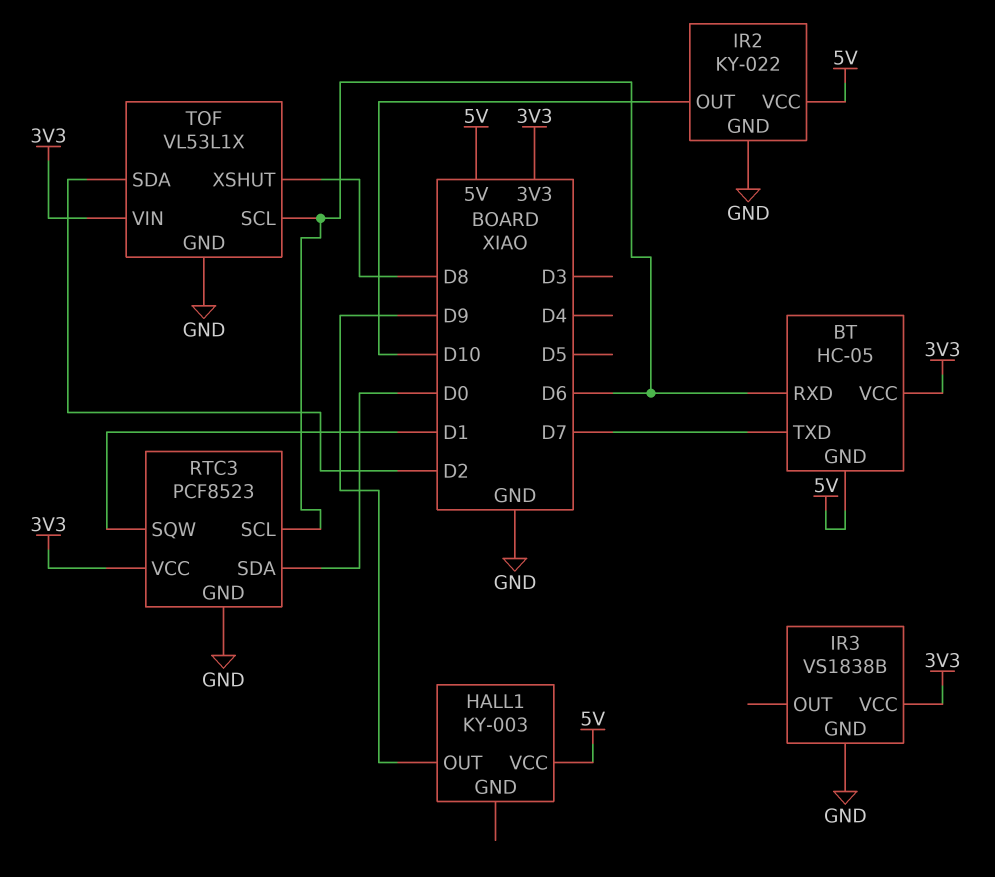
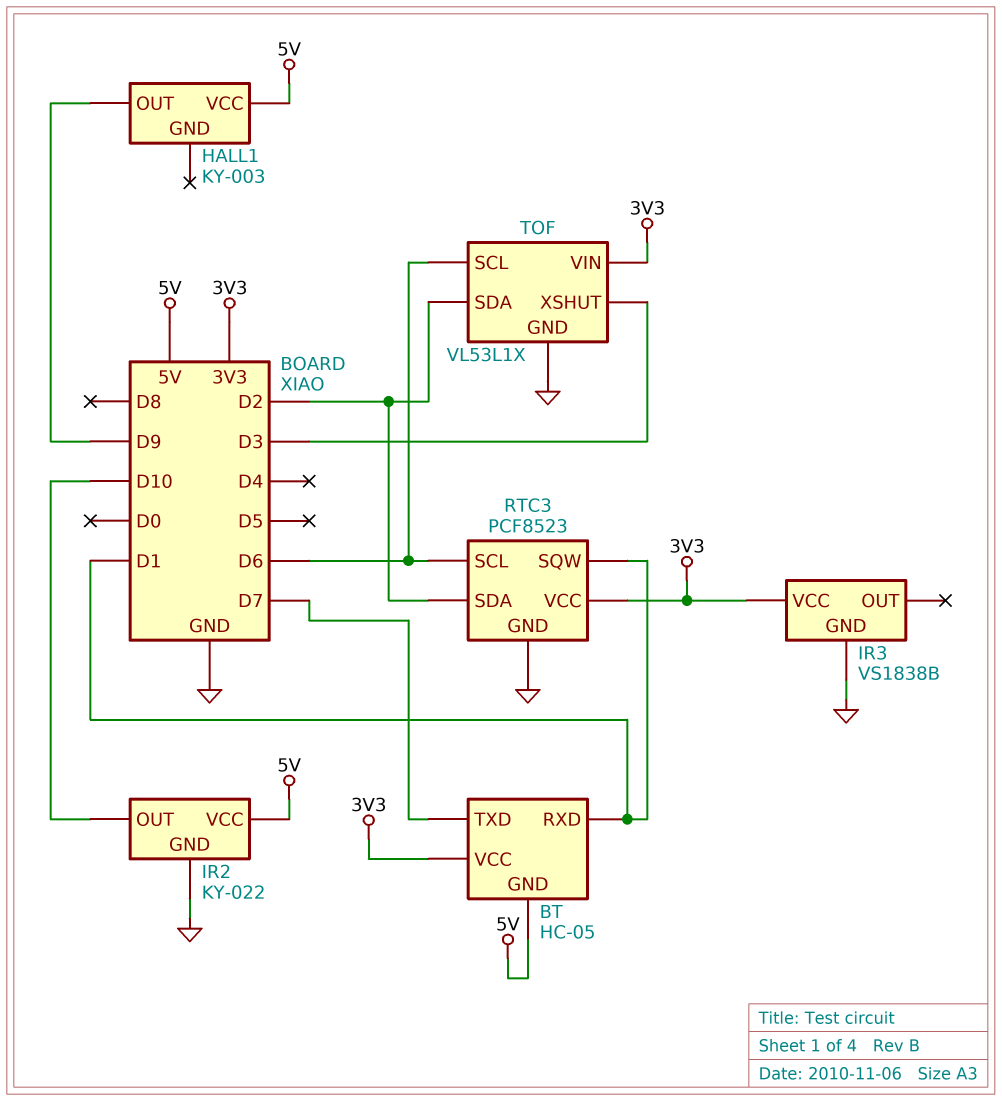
BT pin RXD: D6 -> D1
RTC3 pin SDA: D0 -> D2
TOF pin XSHUT: D8 -> D3

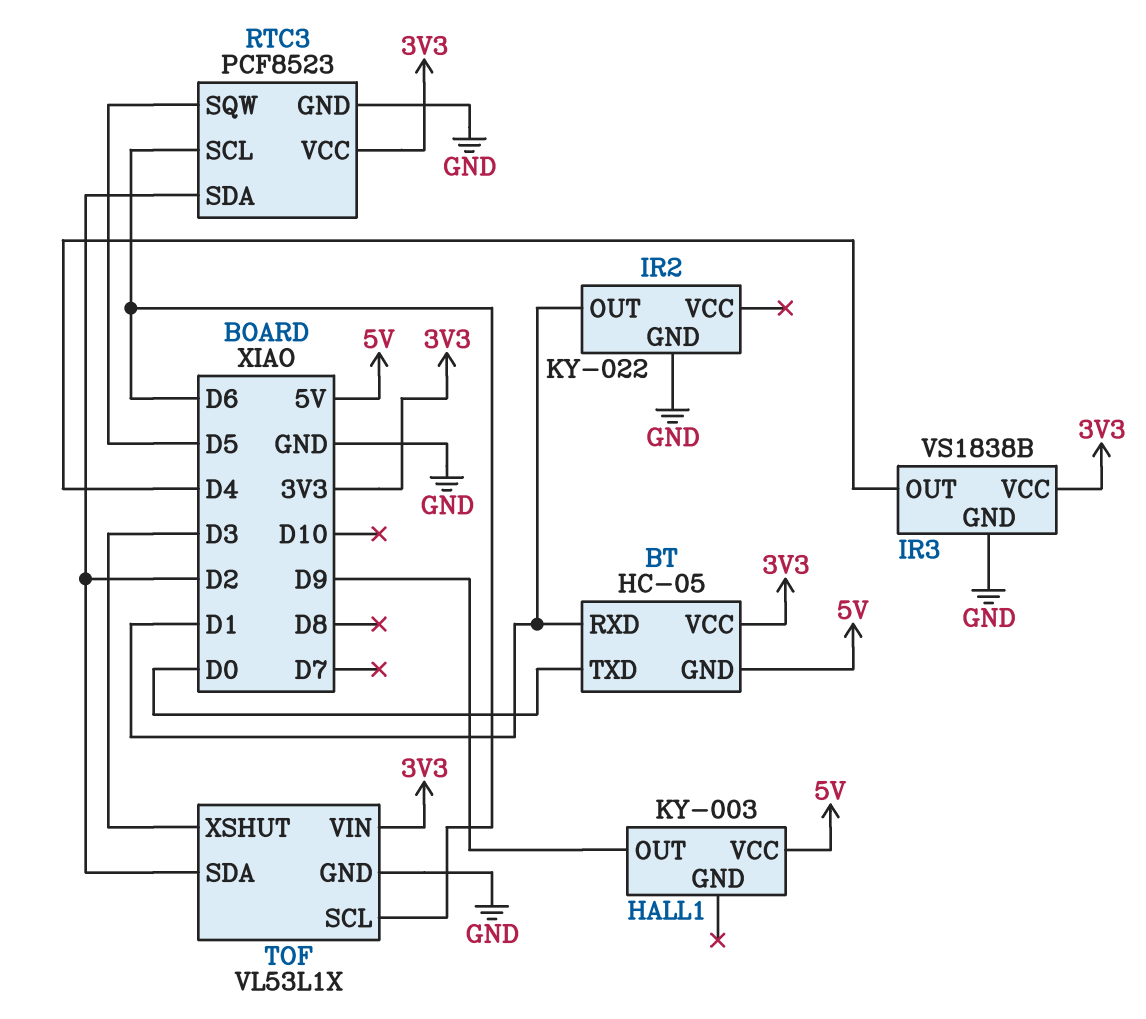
BT pin TXD: D7 -> D0
IR2 pin OUT: D10 -> D1
IR2 pin VCC: 5V -> none
IR3 pin OUT: none -> D4
RTC3 pin SQW: D1 -> D5

